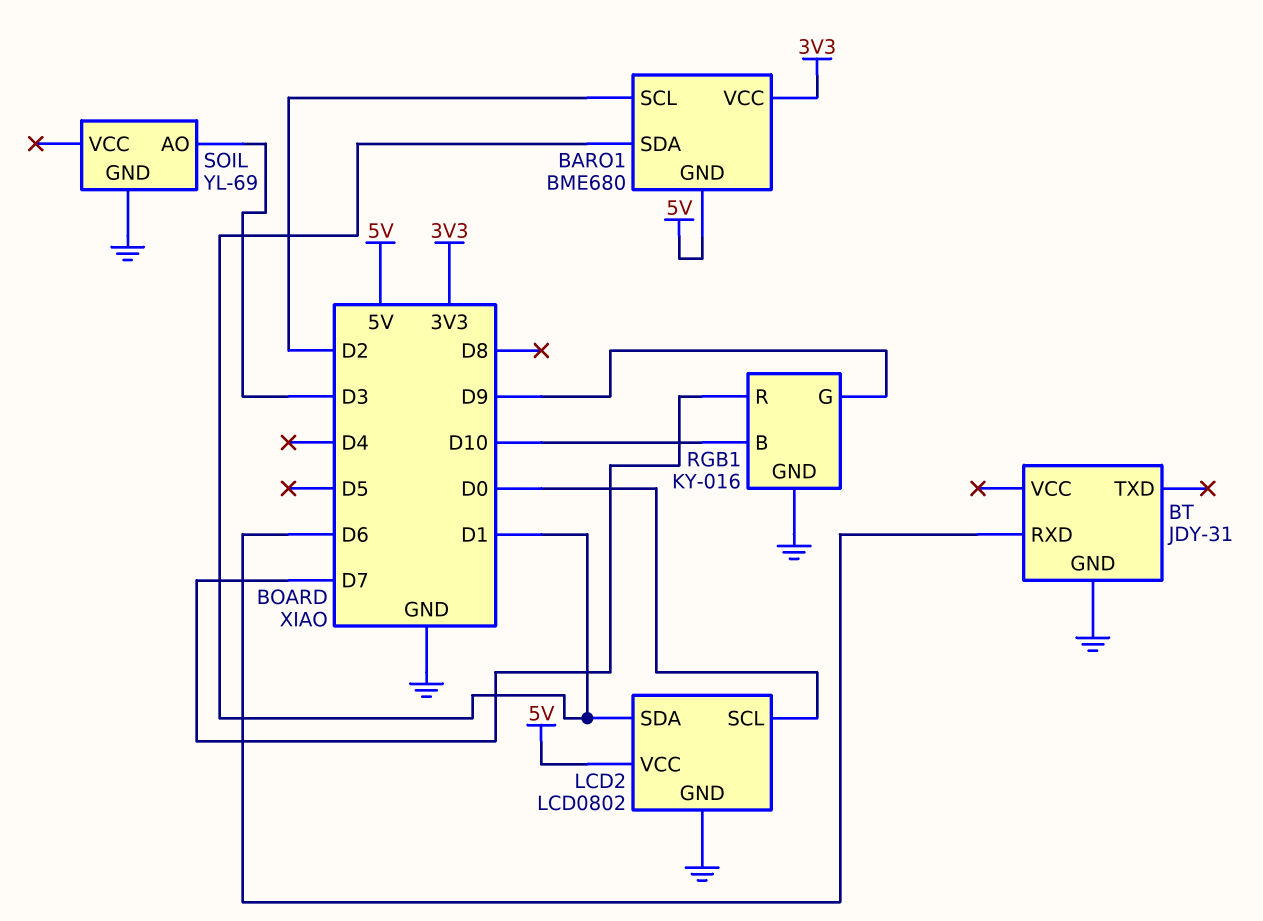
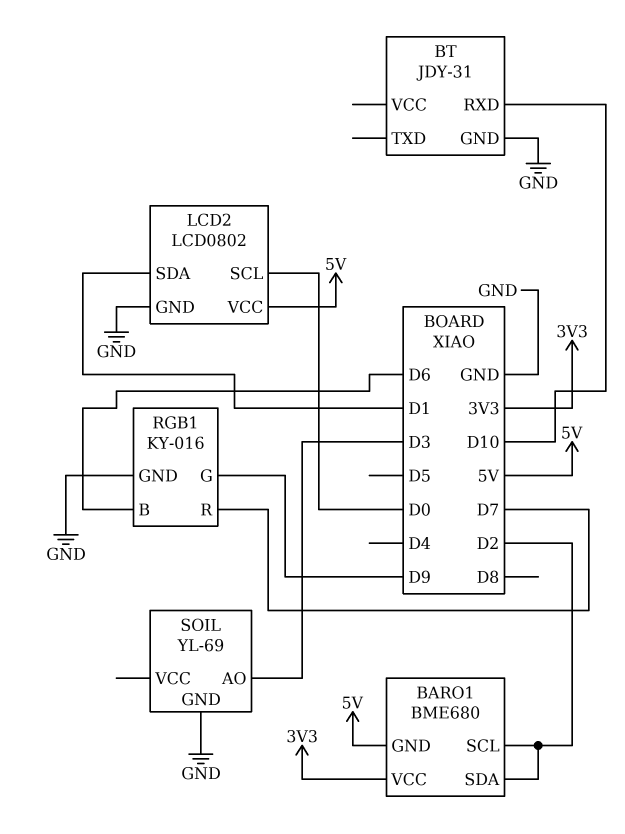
BARO1 pin SDA: D1 -> D2
BT pin RXD: D6 -> D10
RGB1 pin B: D10 -> D6

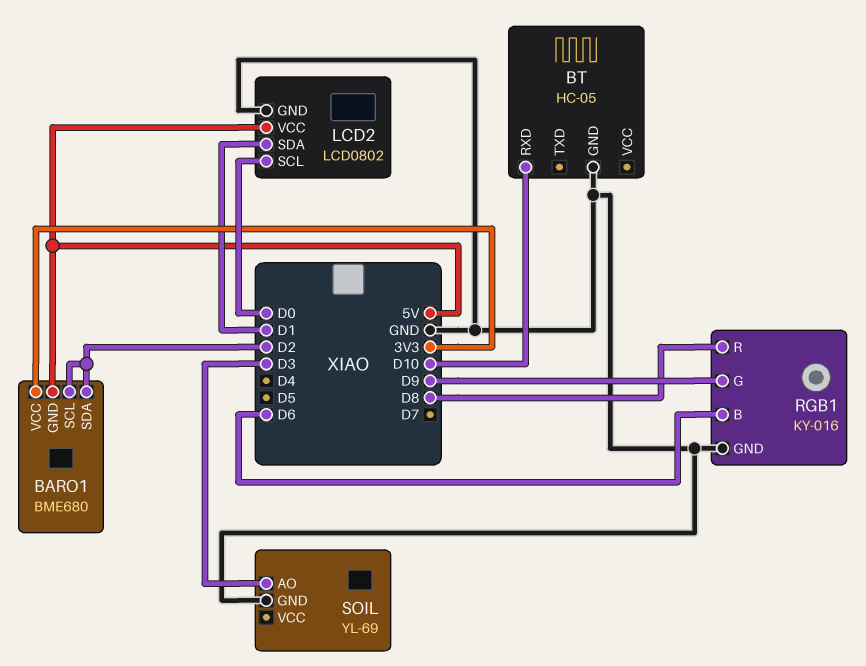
BT: JDY-31 -> HC-05
RGB1 pin R: D7 -> D8

